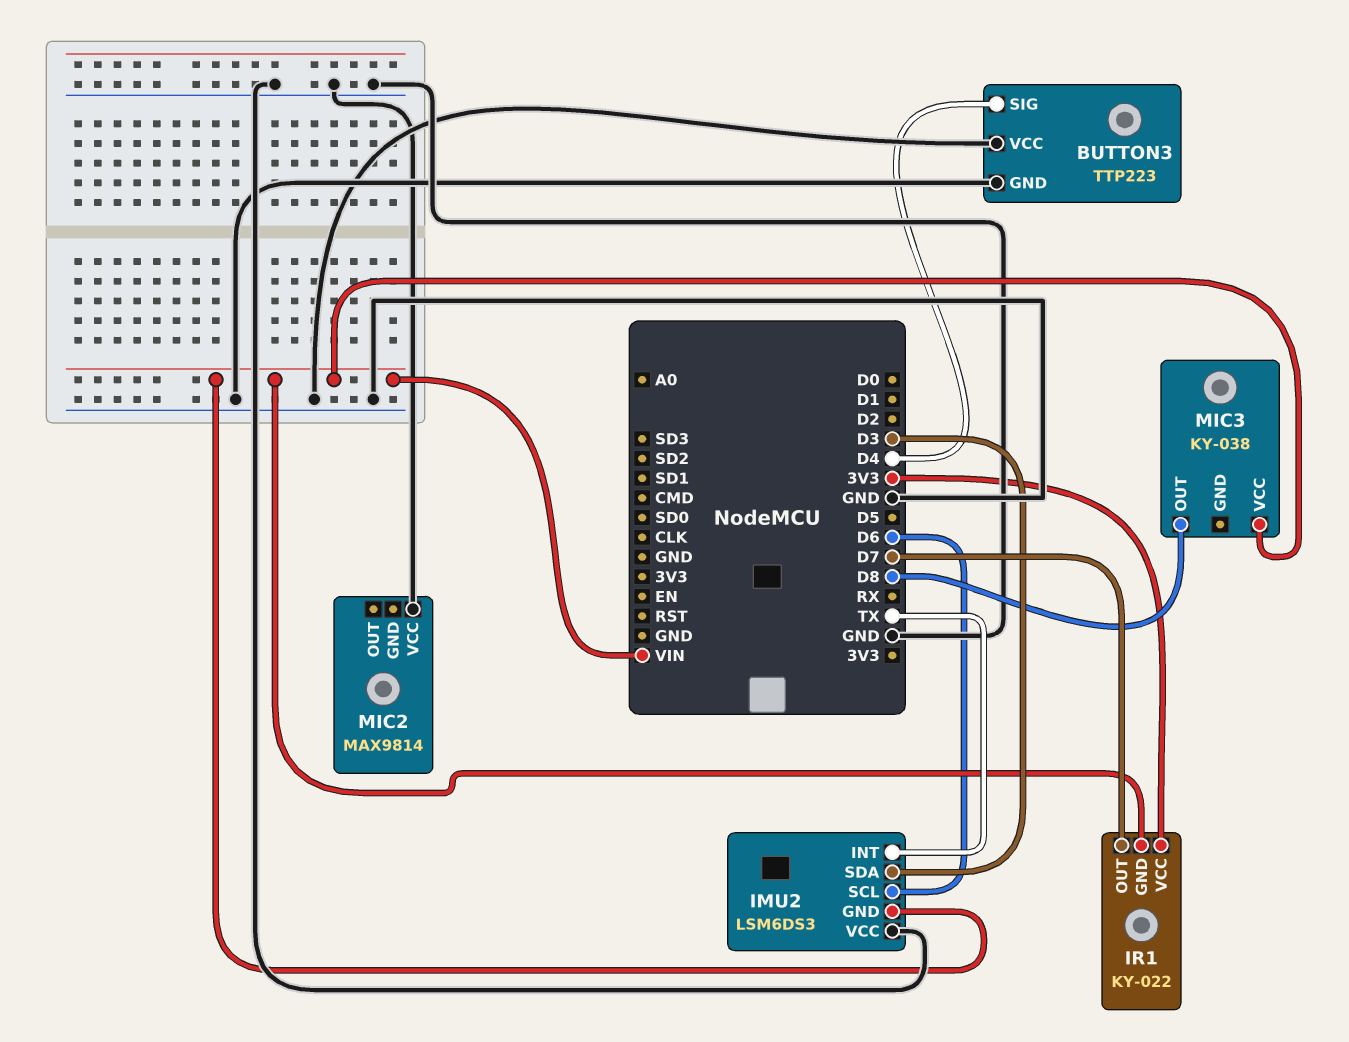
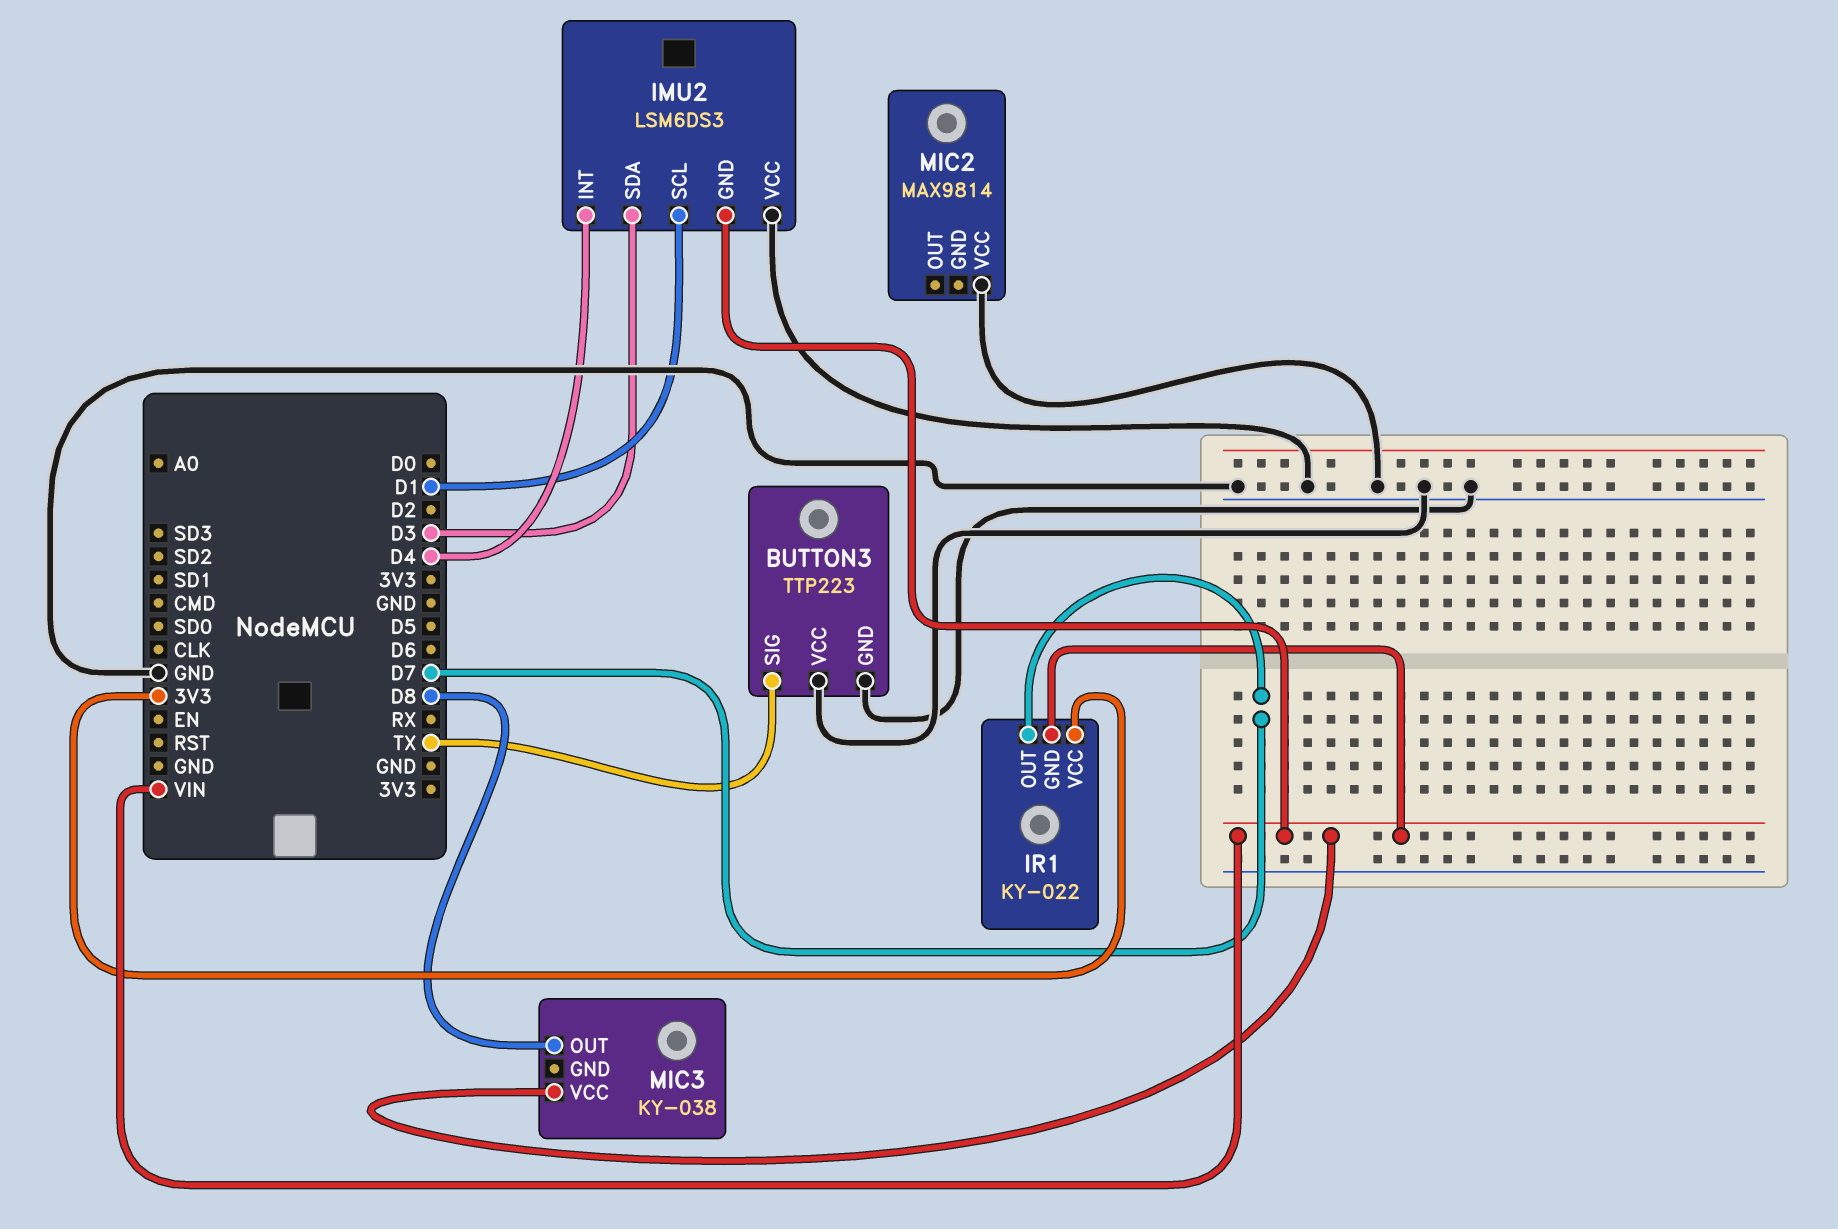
BUTTON3 pin SIG: D4 -> TX
IMU2 pin INT: TX -> D4
IMU2 pin SCL: D6 -> D1

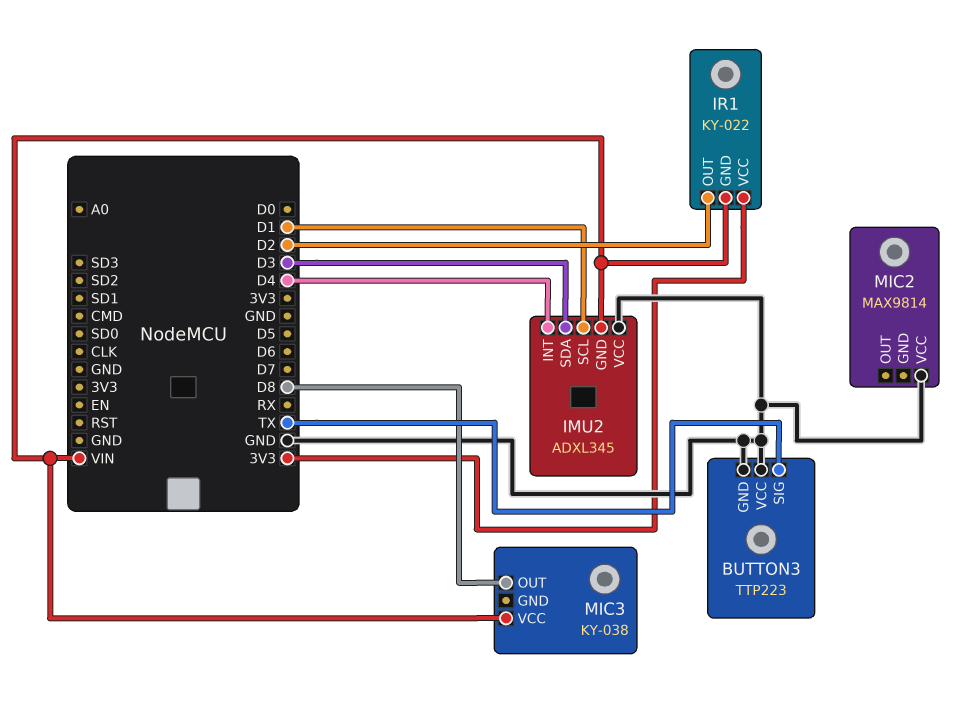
IMU2: LSM6DS3 -> ADXL345
IR1 pin OUT: D7 -> D2

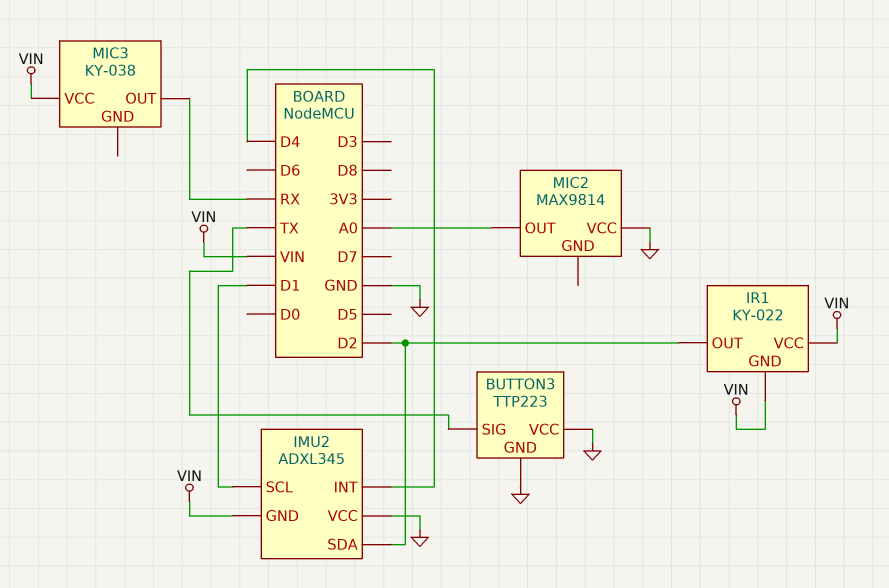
IMU2 pin SDA: D3 -> D2
IR1 pin VCC: 3V3 -> VIN
MIC2 pin OUT: none -> A0
MIC3 pin OUT: D8 -> RX

